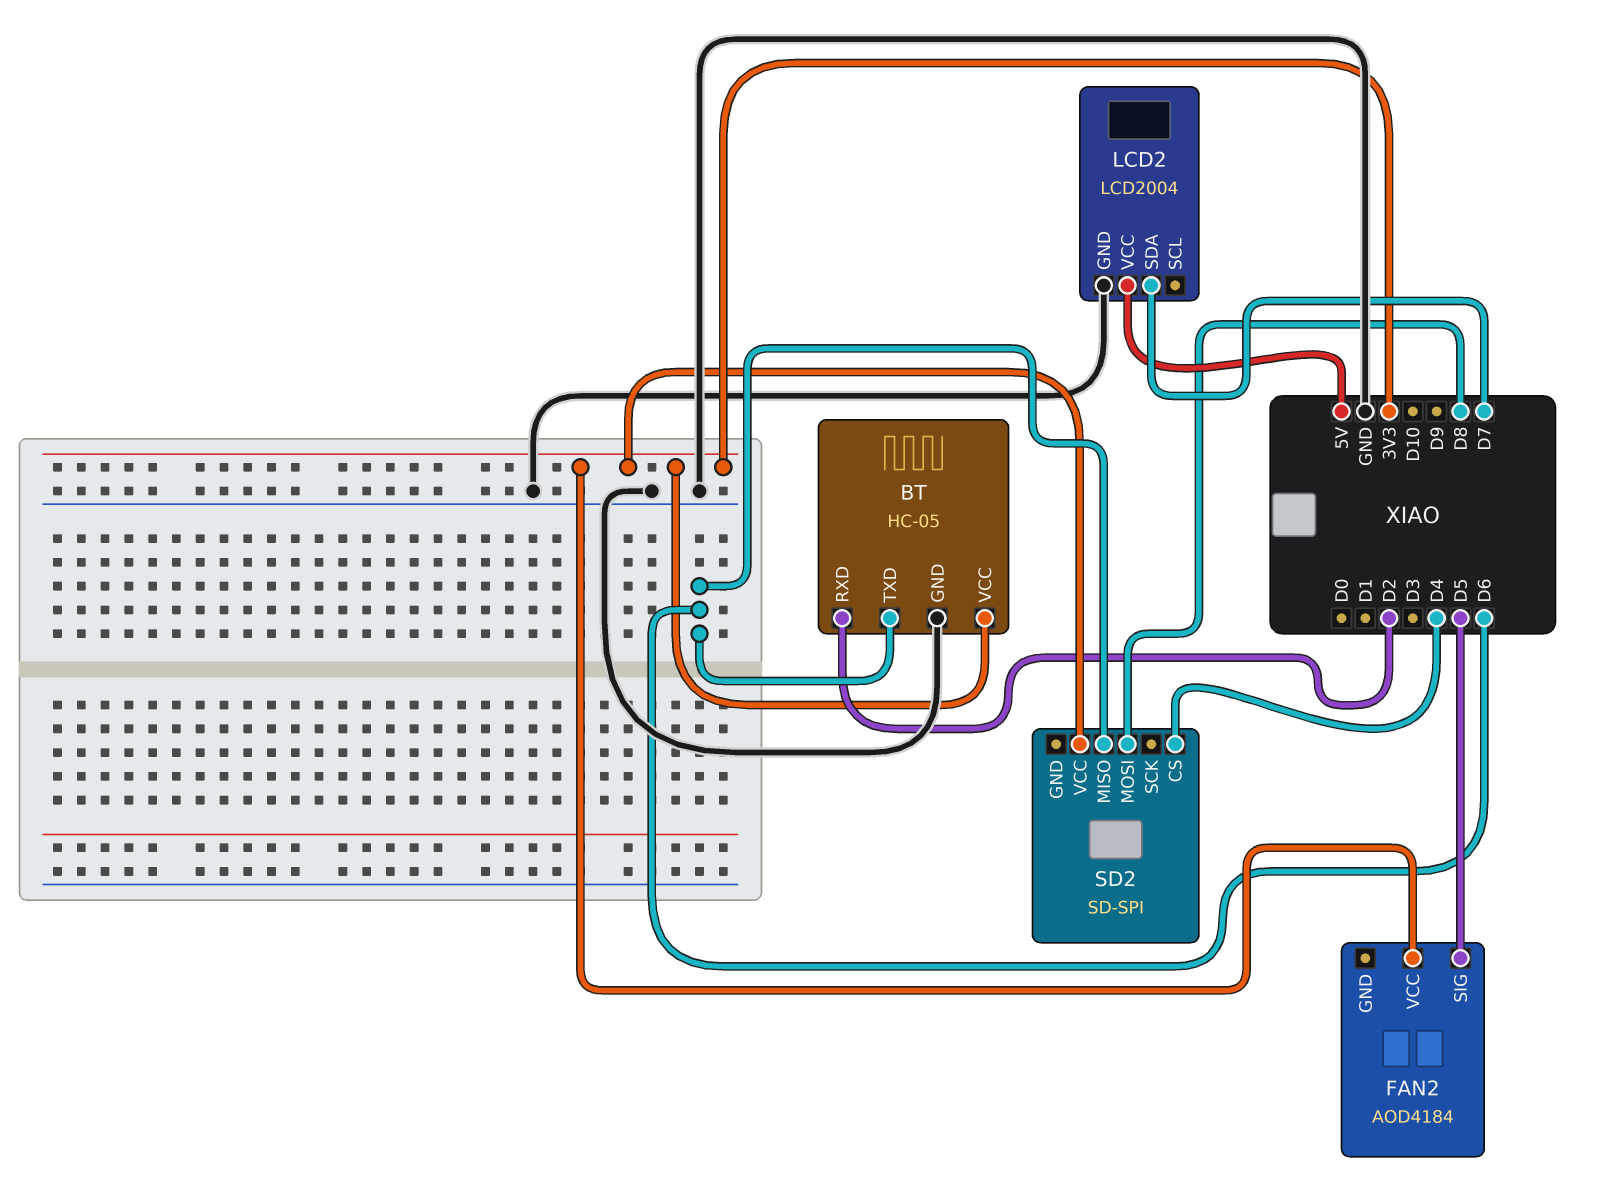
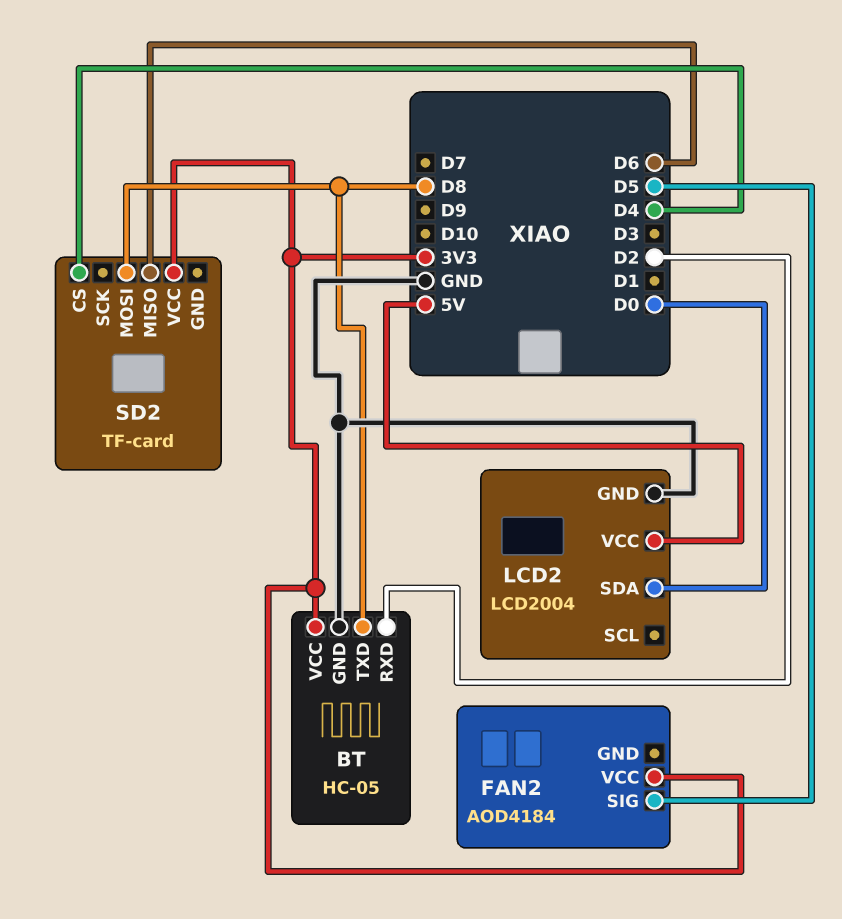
BT pin TXD: D6 -> D8
LCD2 pin SDA: D7 -> D0
SD2: SD-SPI -> TF-card

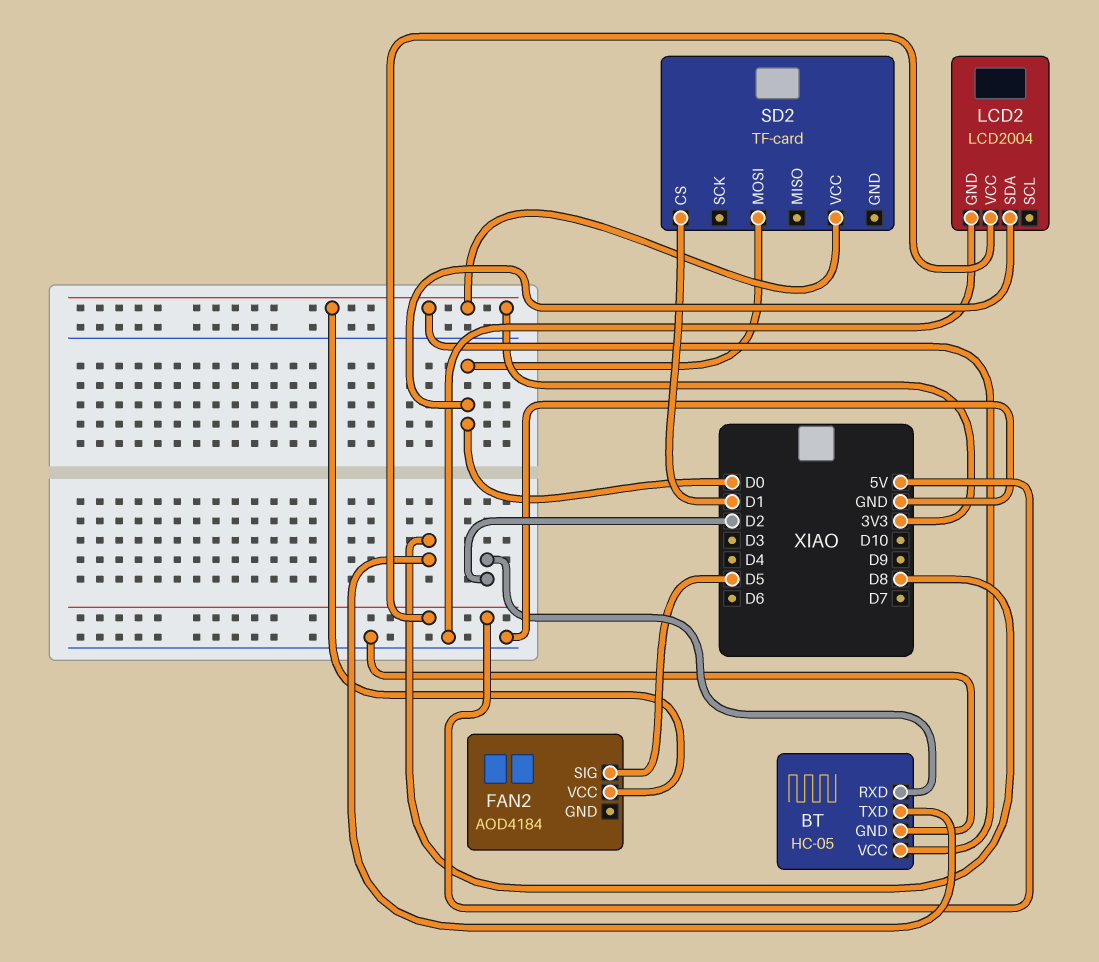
SD2 pin CS: D4 -> D1
SD2 pin MISO: D6 -> none
SD2 pin MOSI: D8 -> D0

